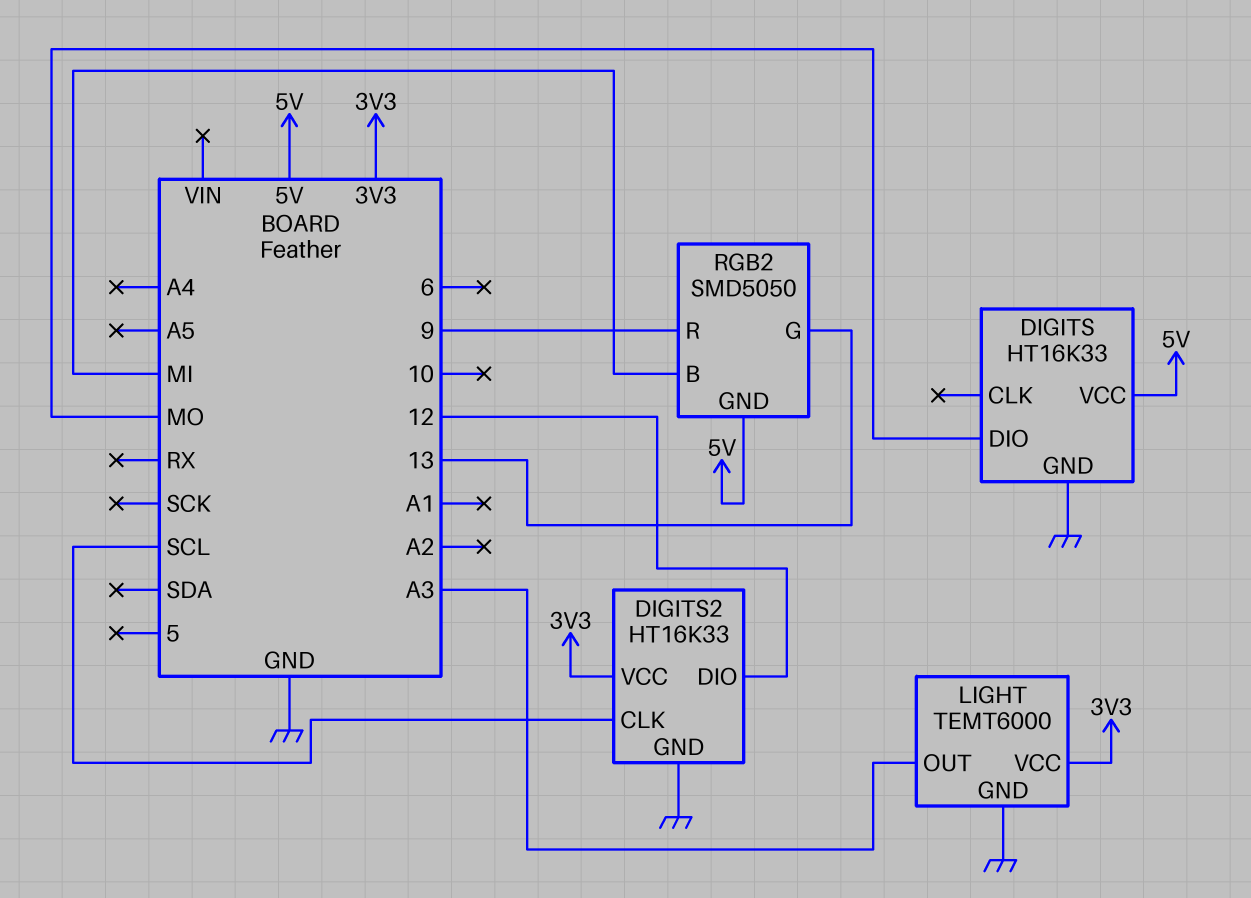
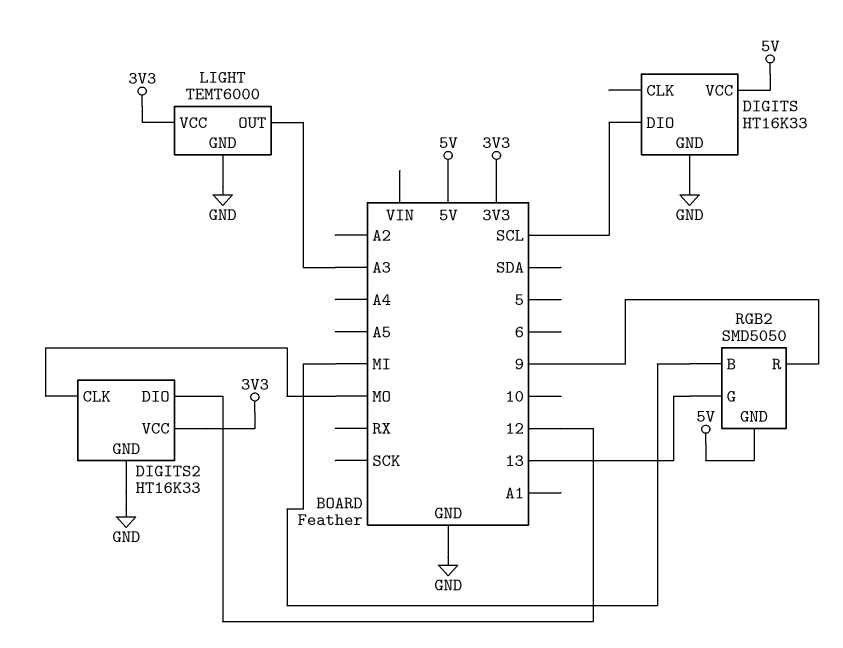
DIGITS pin DIO: MO -> SCL
DIGITS2 pin CLK: SCL -> MO

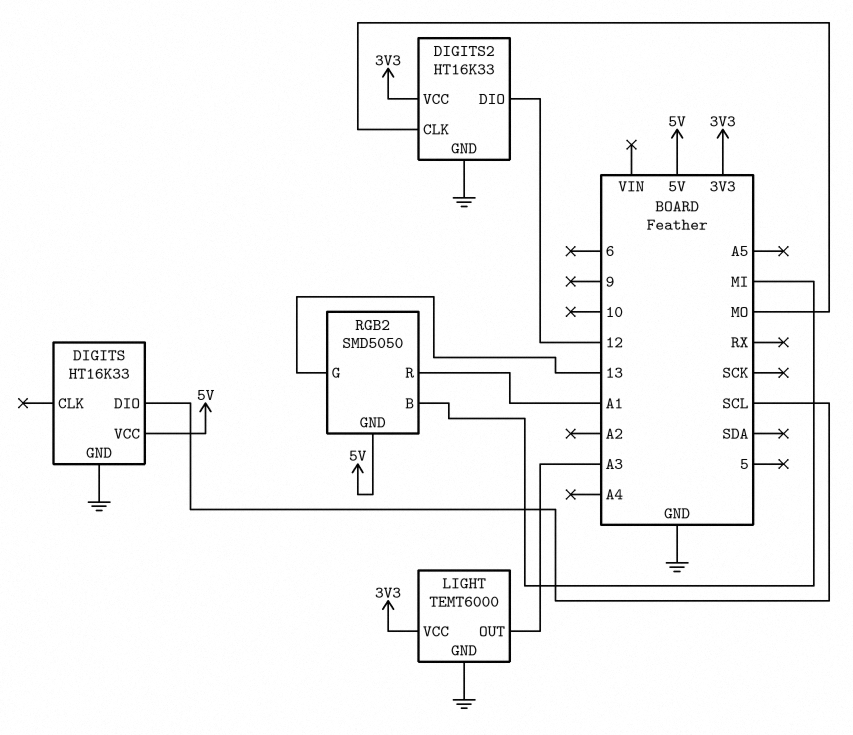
RGB2 pin R: 9 -> A1

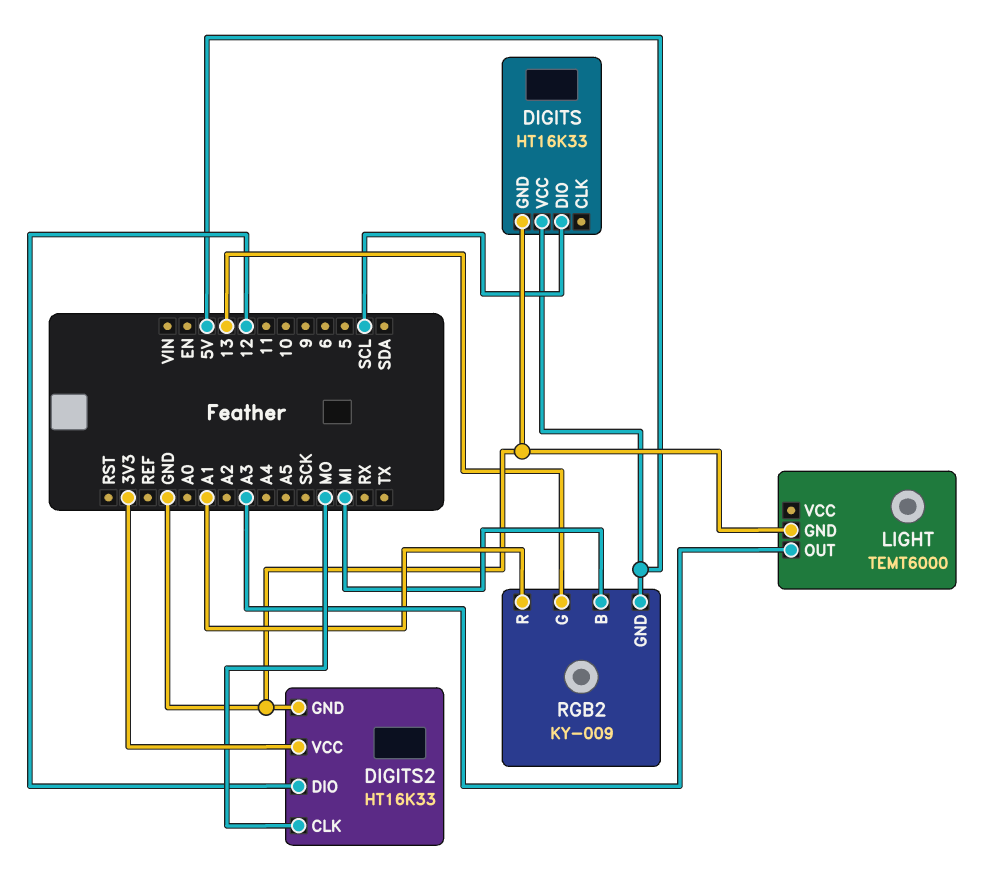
LIGHT pin VCC: 3V3 -> none
RGB2: SMD5050 -> KY-009

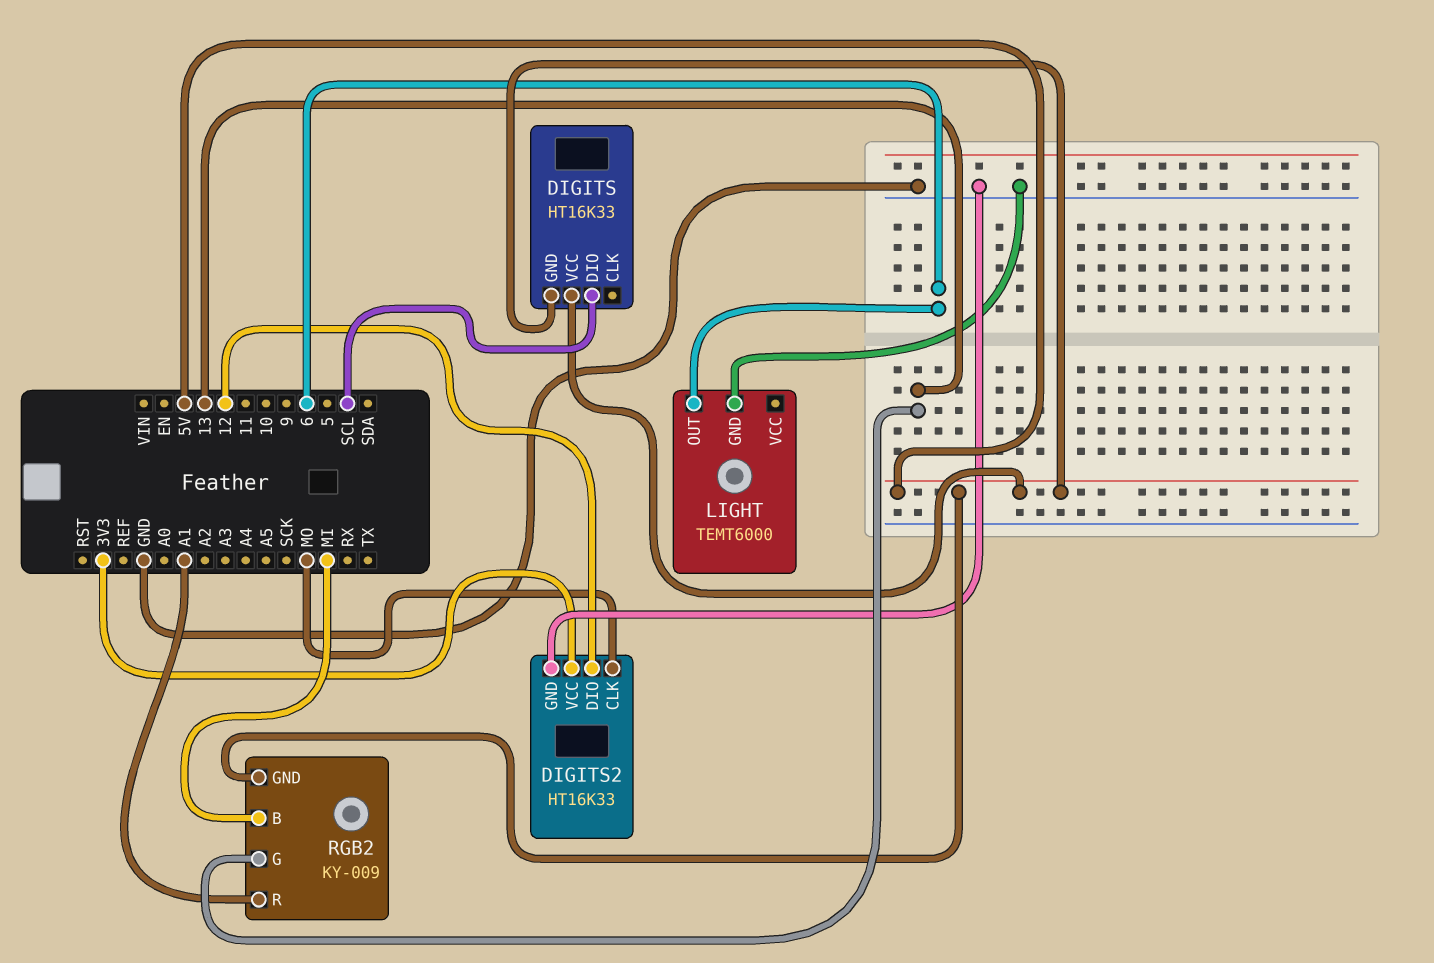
DIGITS pin GND: GND -> 5V
LIGHT pin OUT: A3 -> 6

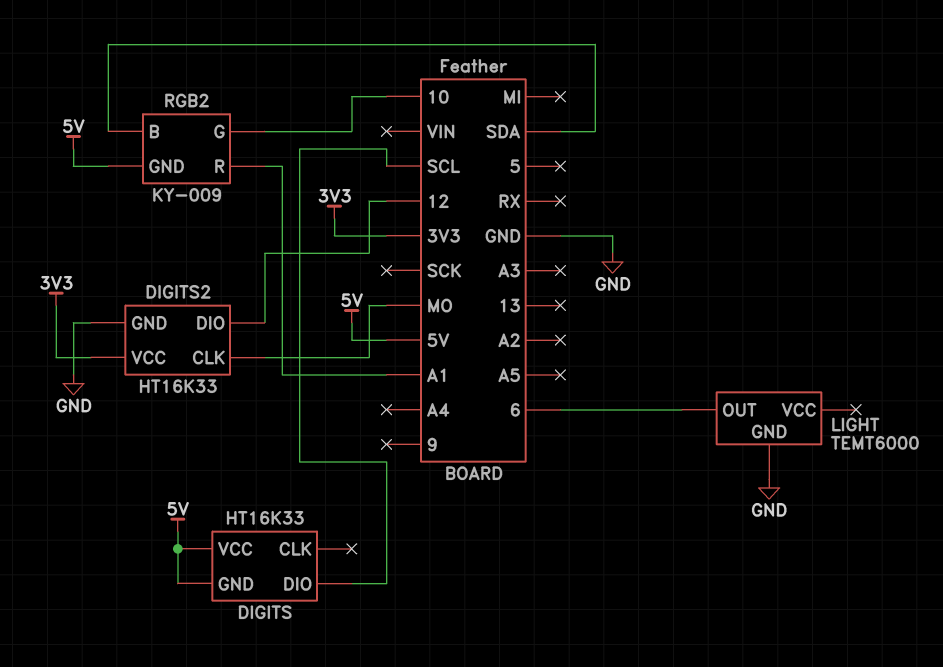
RGB2 pin B: MI -> SDA
RGB2 pin G: 13 -> 10

